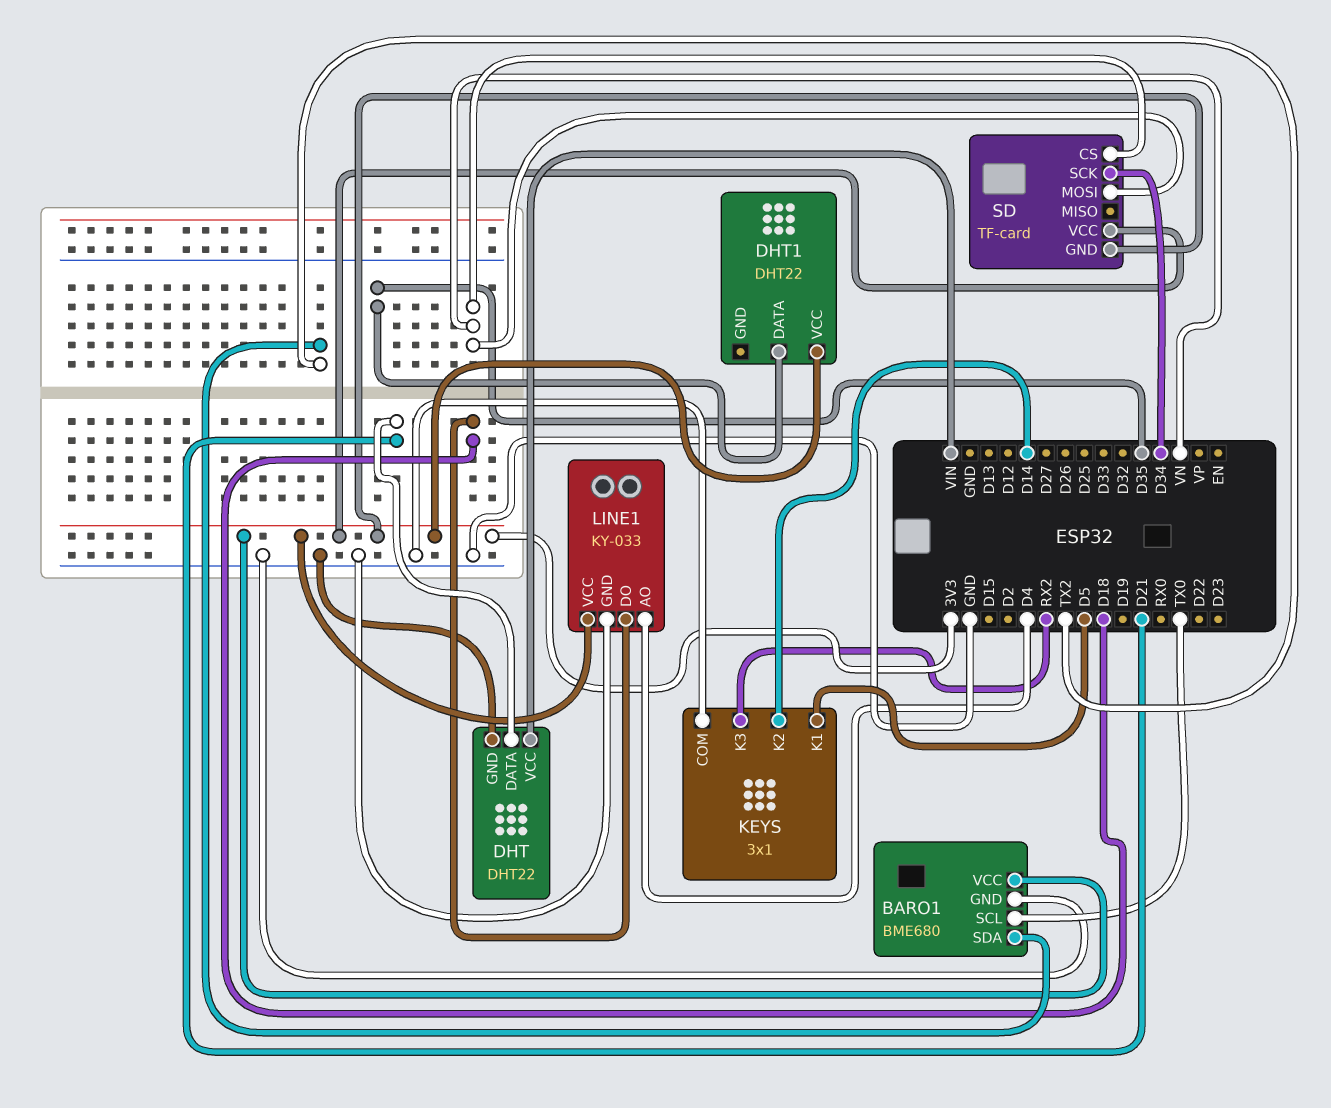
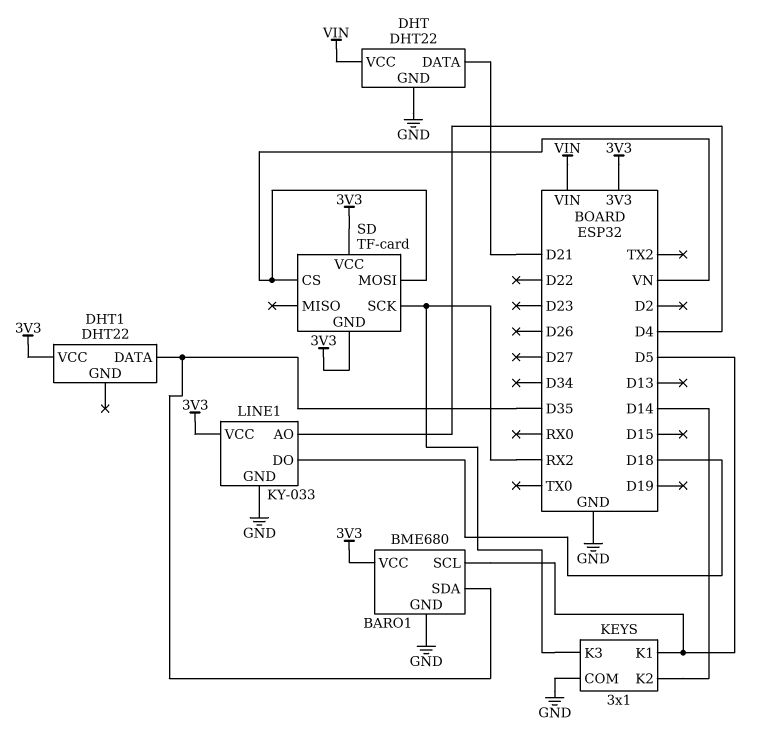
BARO1 pin SCL: TX0 -> D5
BARO1 pin SDA: TX2 -> D35
SD pin SCK: D34 -> RX2

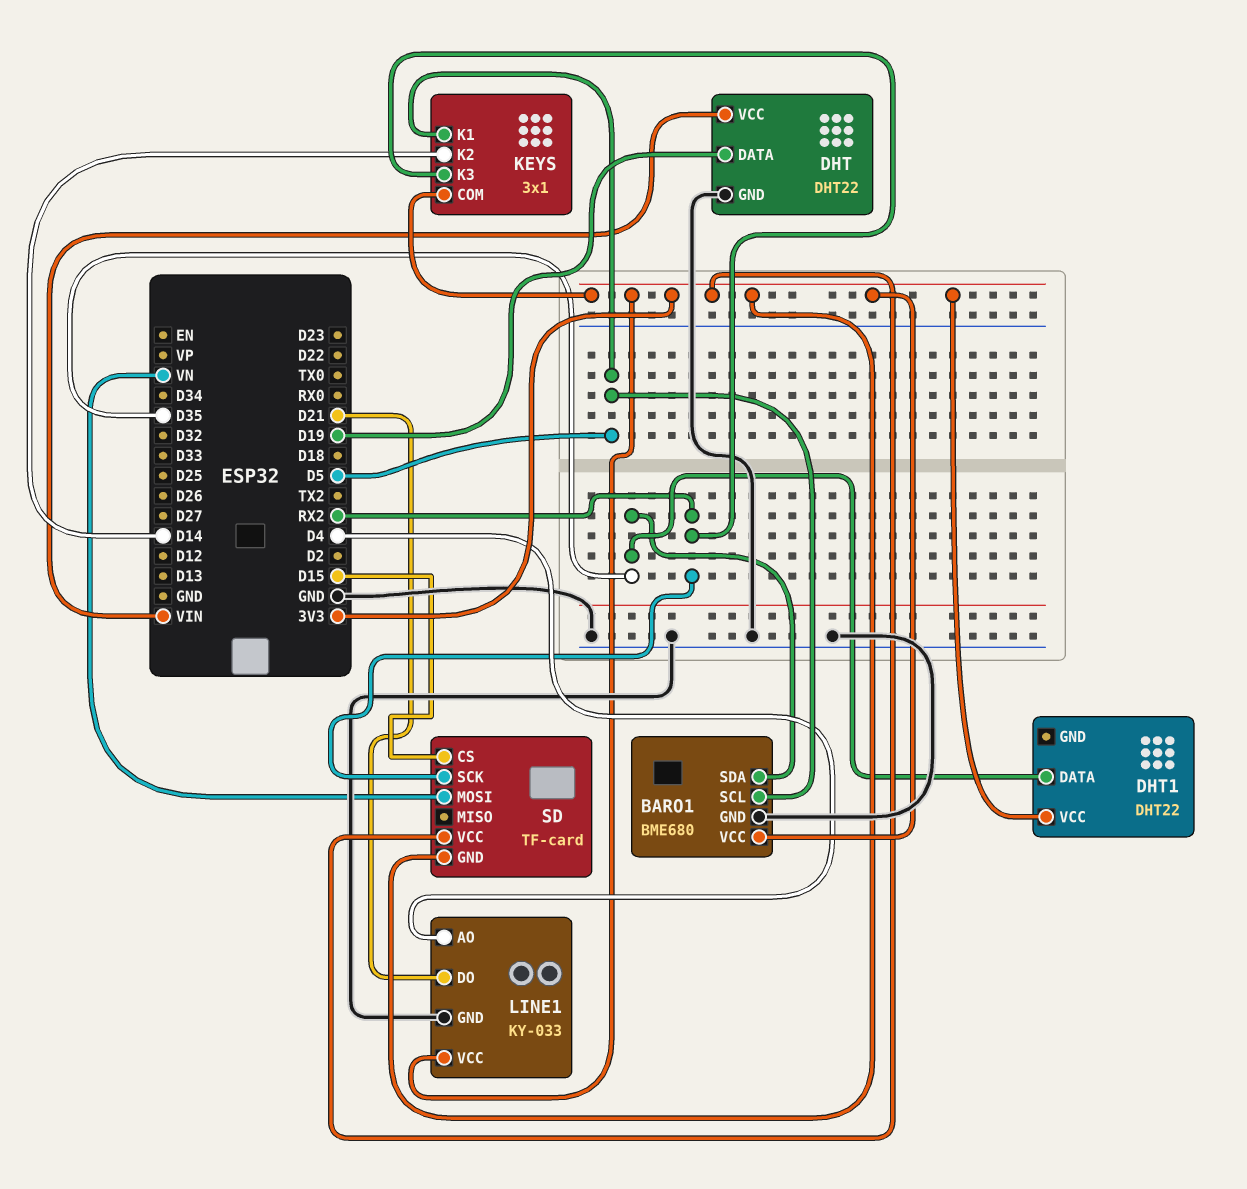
DHT pin DATA: D21 -> D19
KEYS pin COM: GND -> 3V3
LINE1 pin DO: D18 -> D21
SD pin CS: VN -> D15

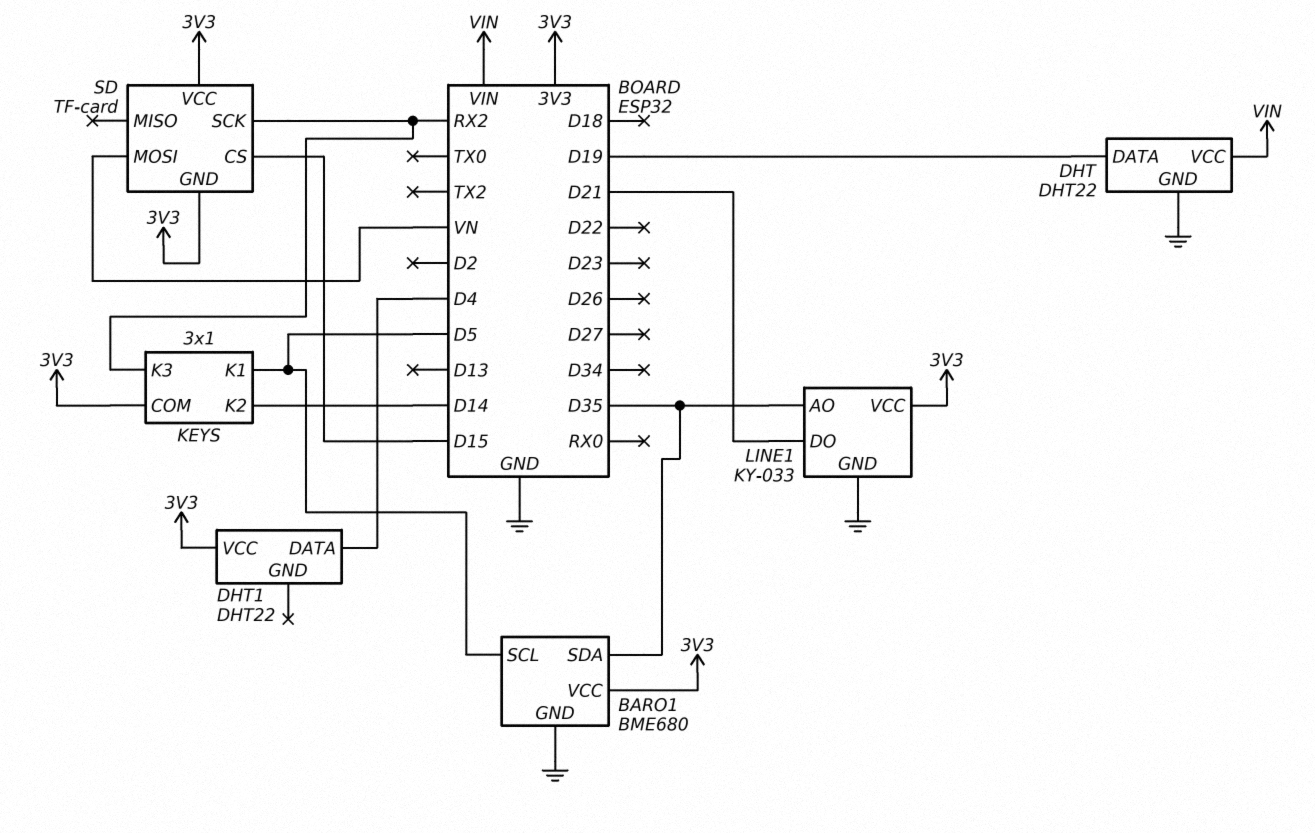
DHT1 pin DATA: D35 -> D4
LINE1 pin AO: D4 -> D35

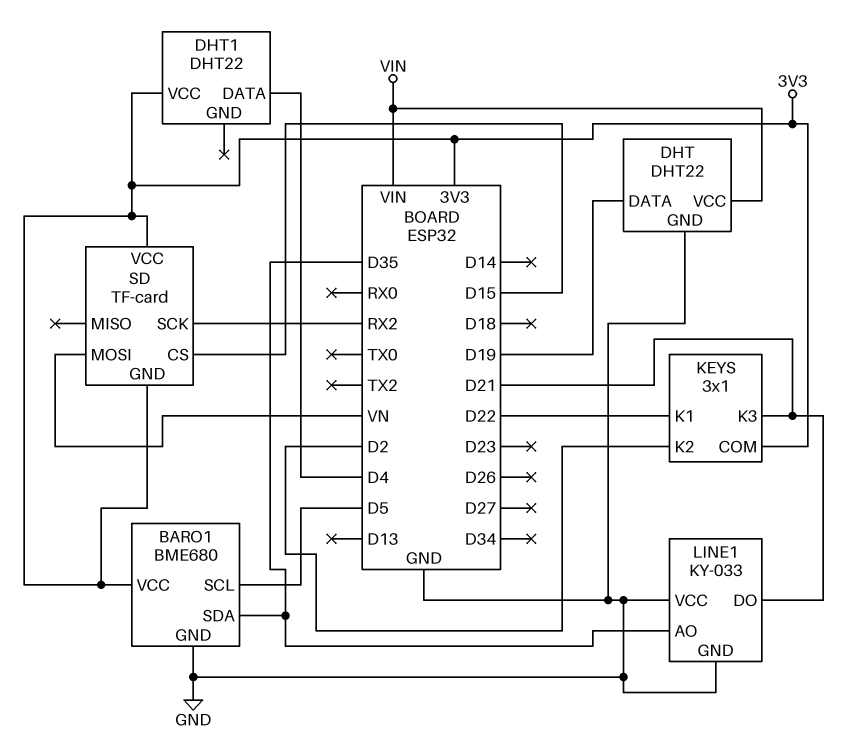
KEYS pin K1: D5 -> D22
KEYS pin K2: D14 -> D2
KEYS pin K3: RX2 -> D21
LINE1 pin VCC: 3V3 -> GND

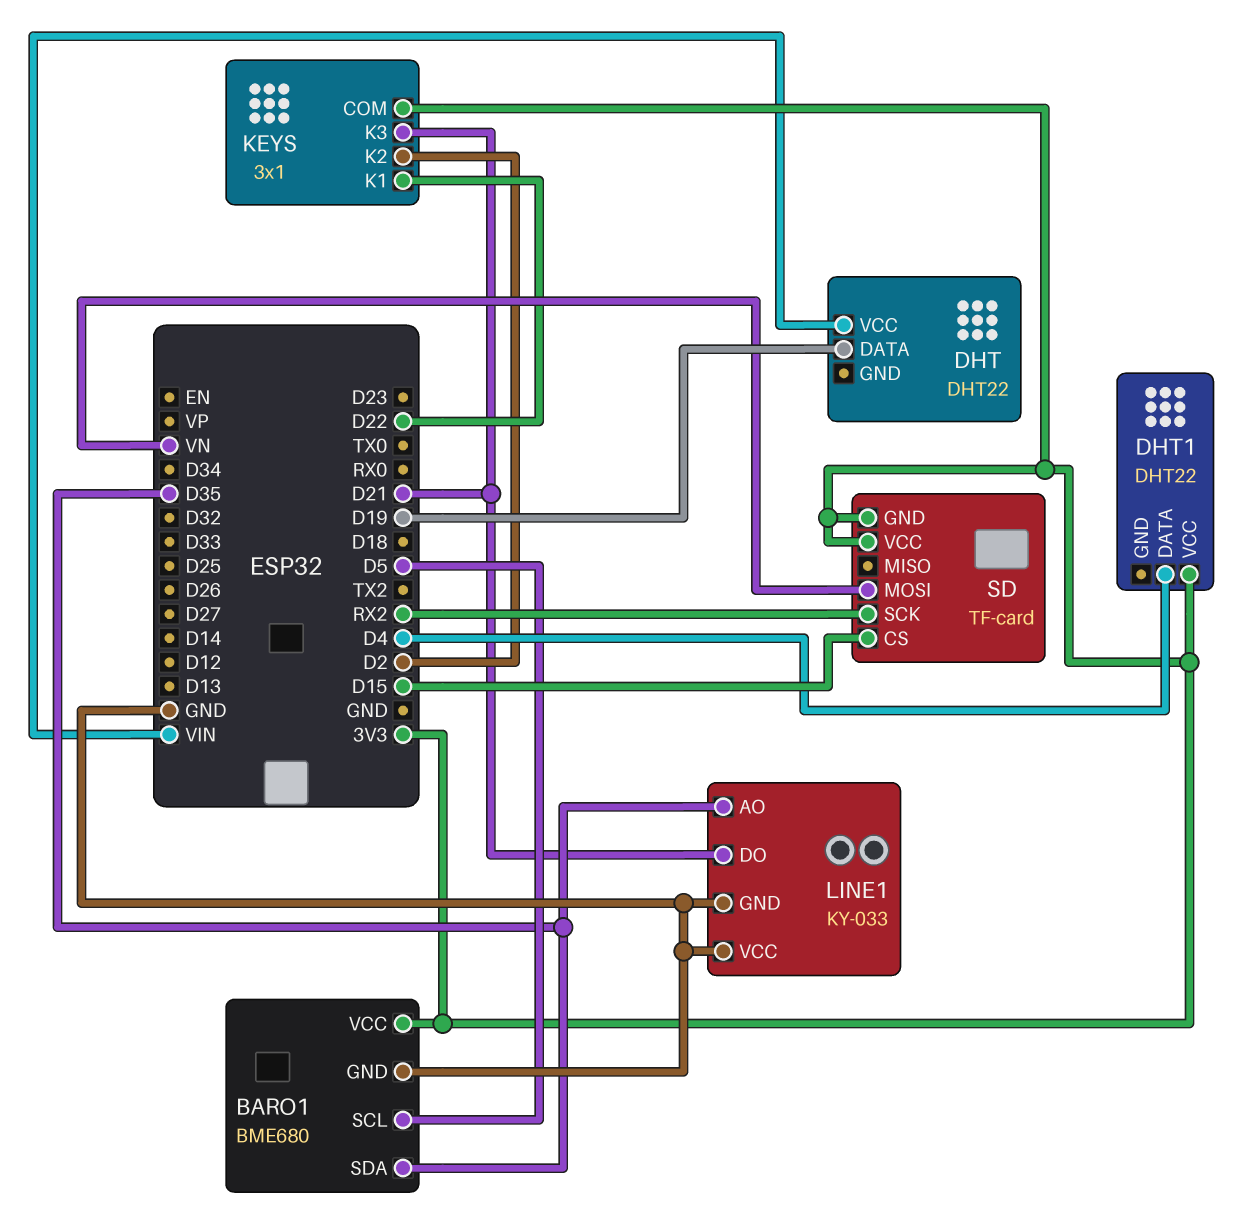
DHT pin GND: GND -> none

